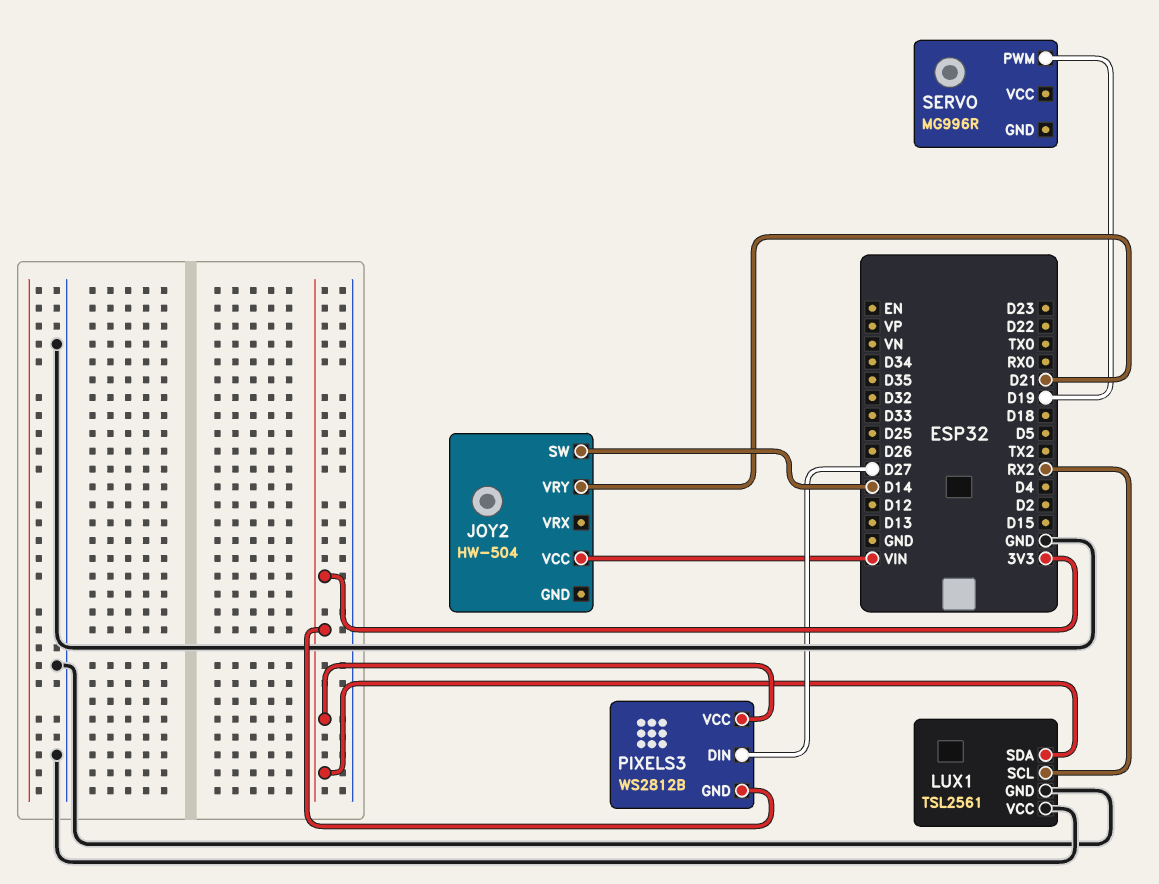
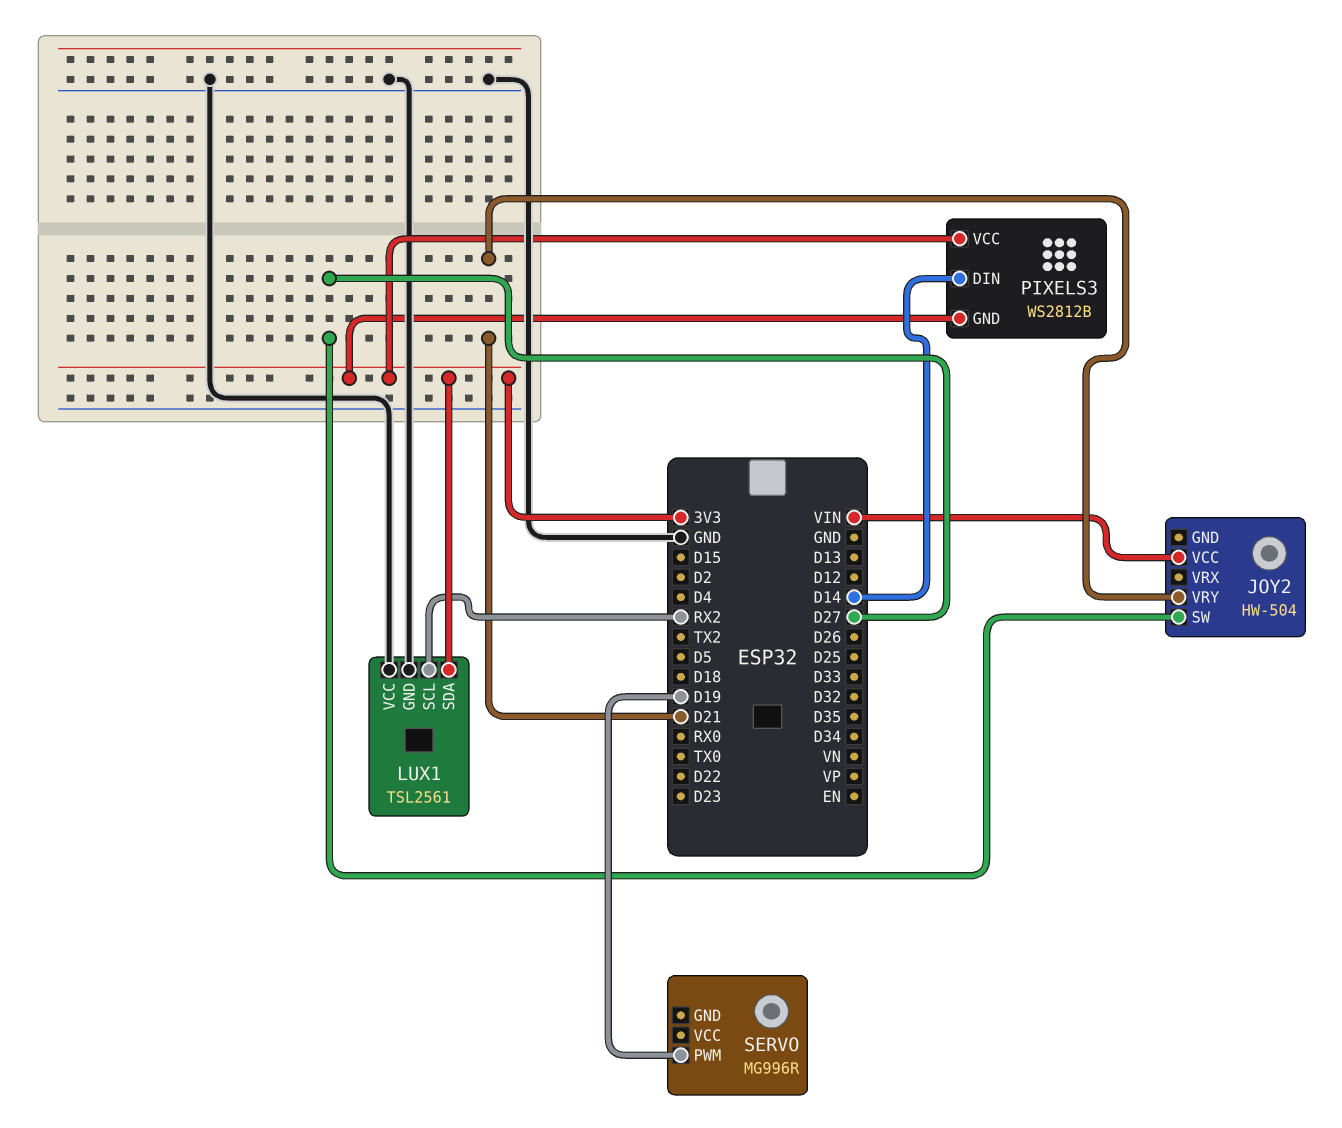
JOY2 pin SW: D14 -> D27
PIXELS3 pin DIN: D27 -> D14

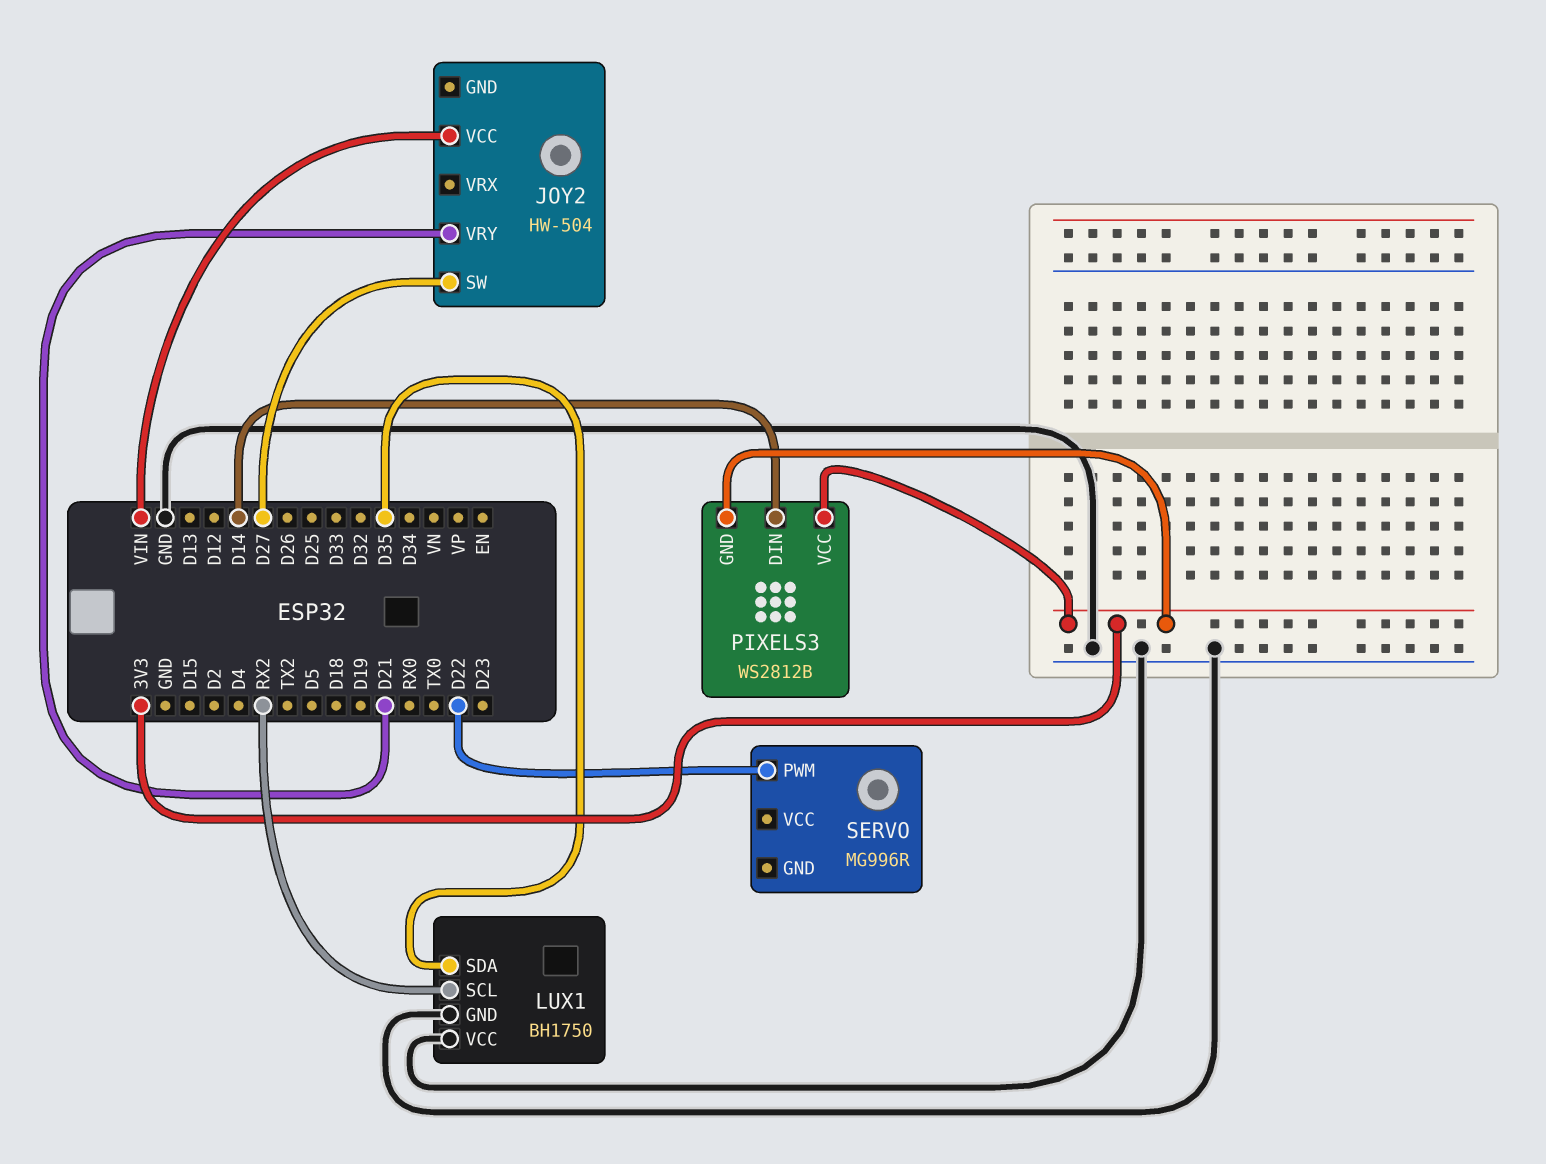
LUX1: TSL2561 -> BH1750
LUX1 pin SDA: 3V3 -> D35
SERVO pin PWM: D19 -> D22

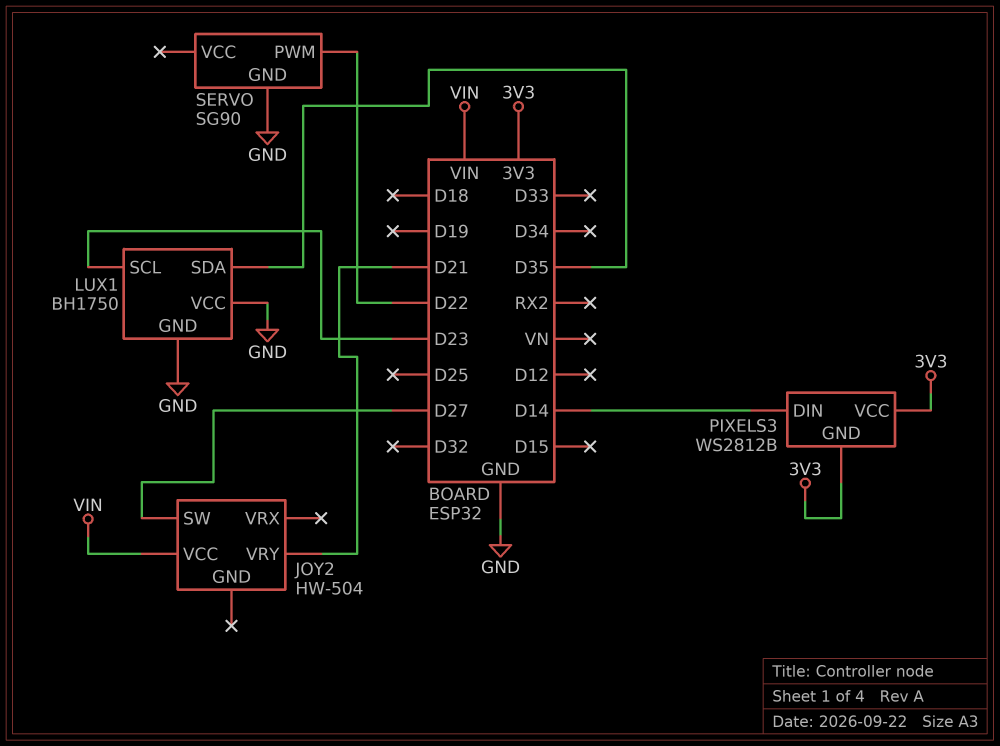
LUX1 pin SCL: RX2 -> D23
SERVO: MG996R -> SG90
SERVO pin GND: none -> GND

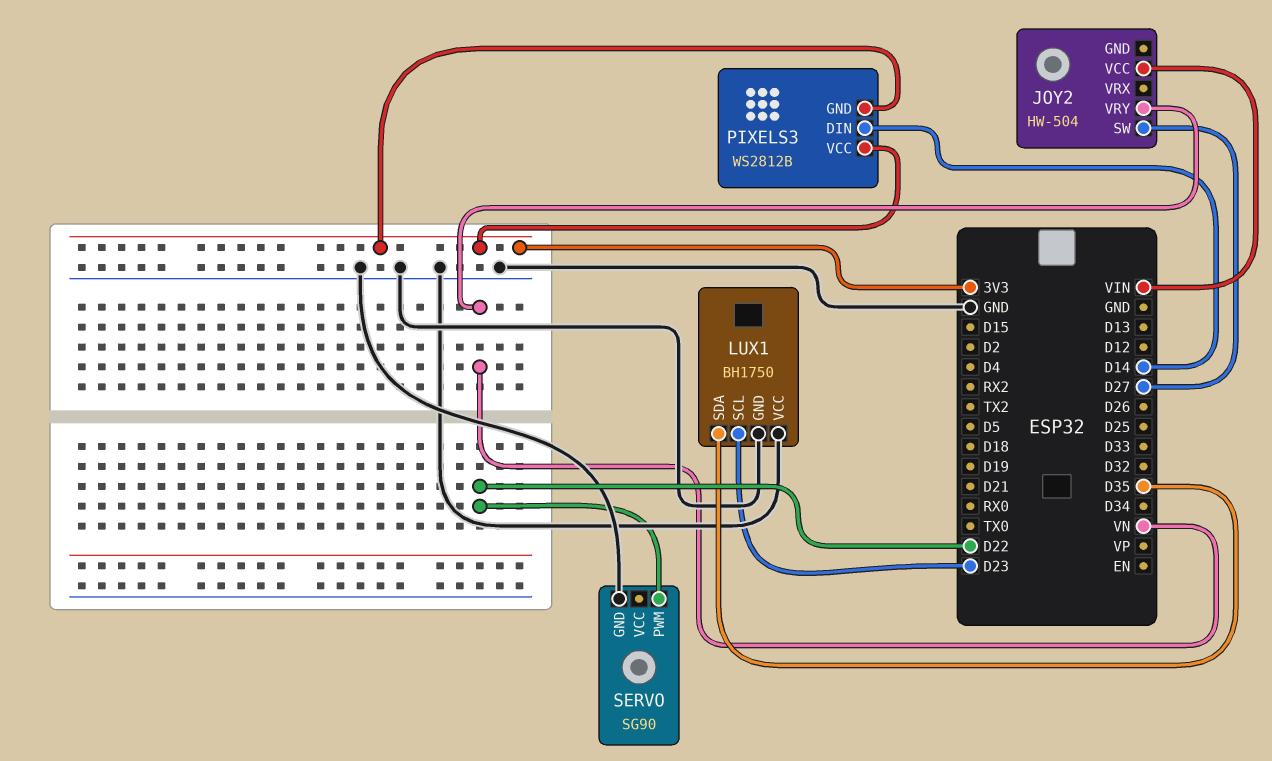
JOY2 pin VRY: D21 -> VN

